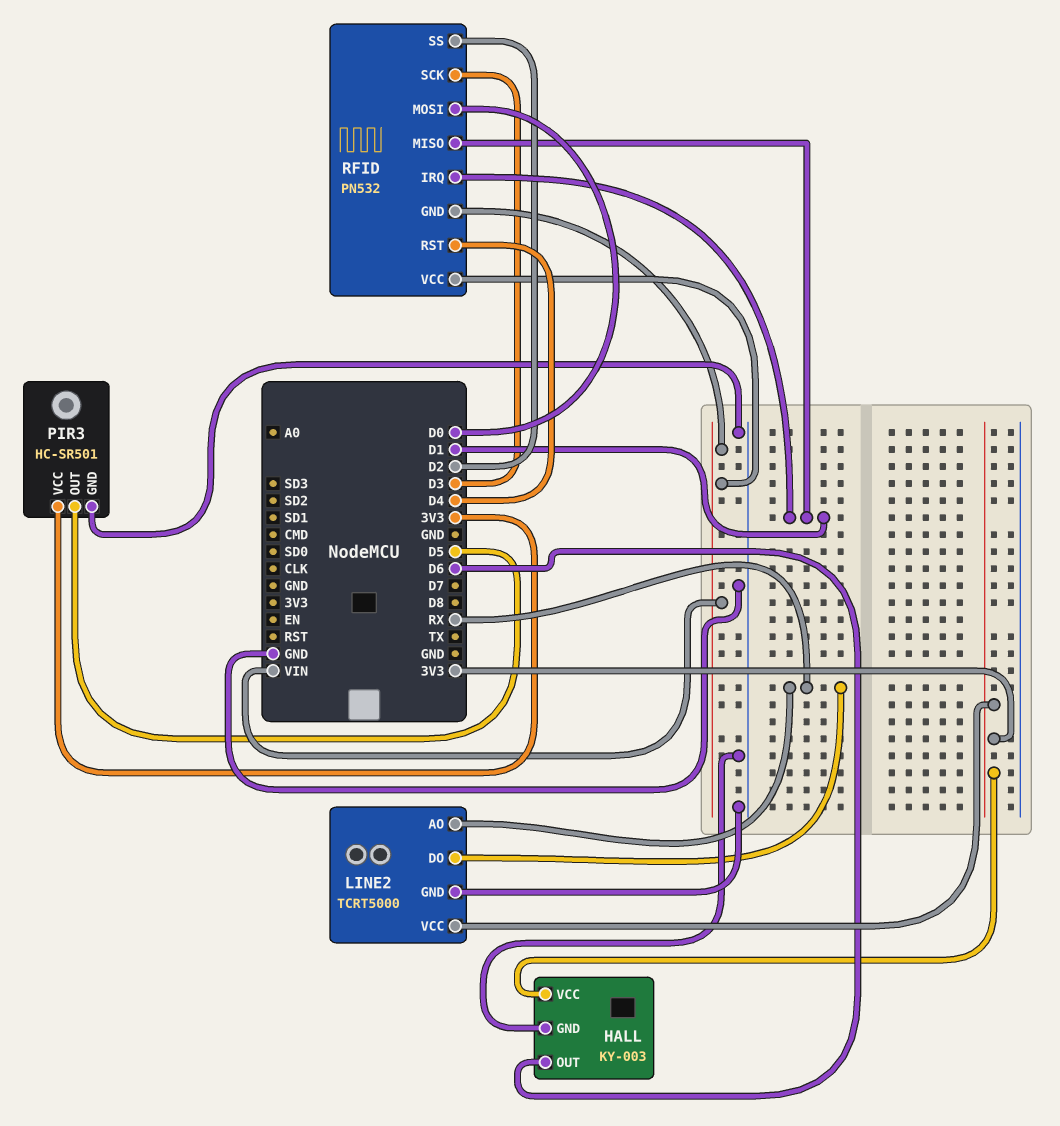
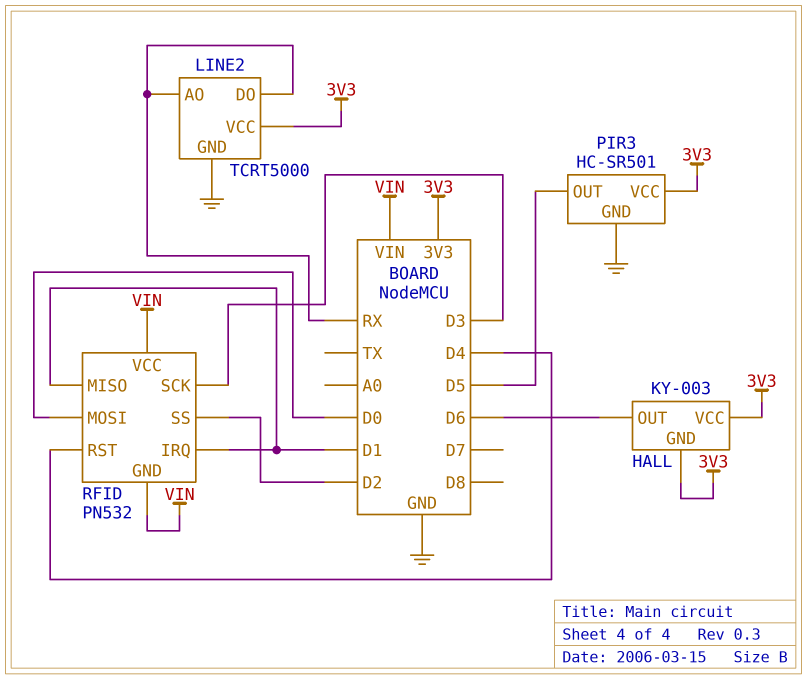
HALL pin GND: GND -> 3V3

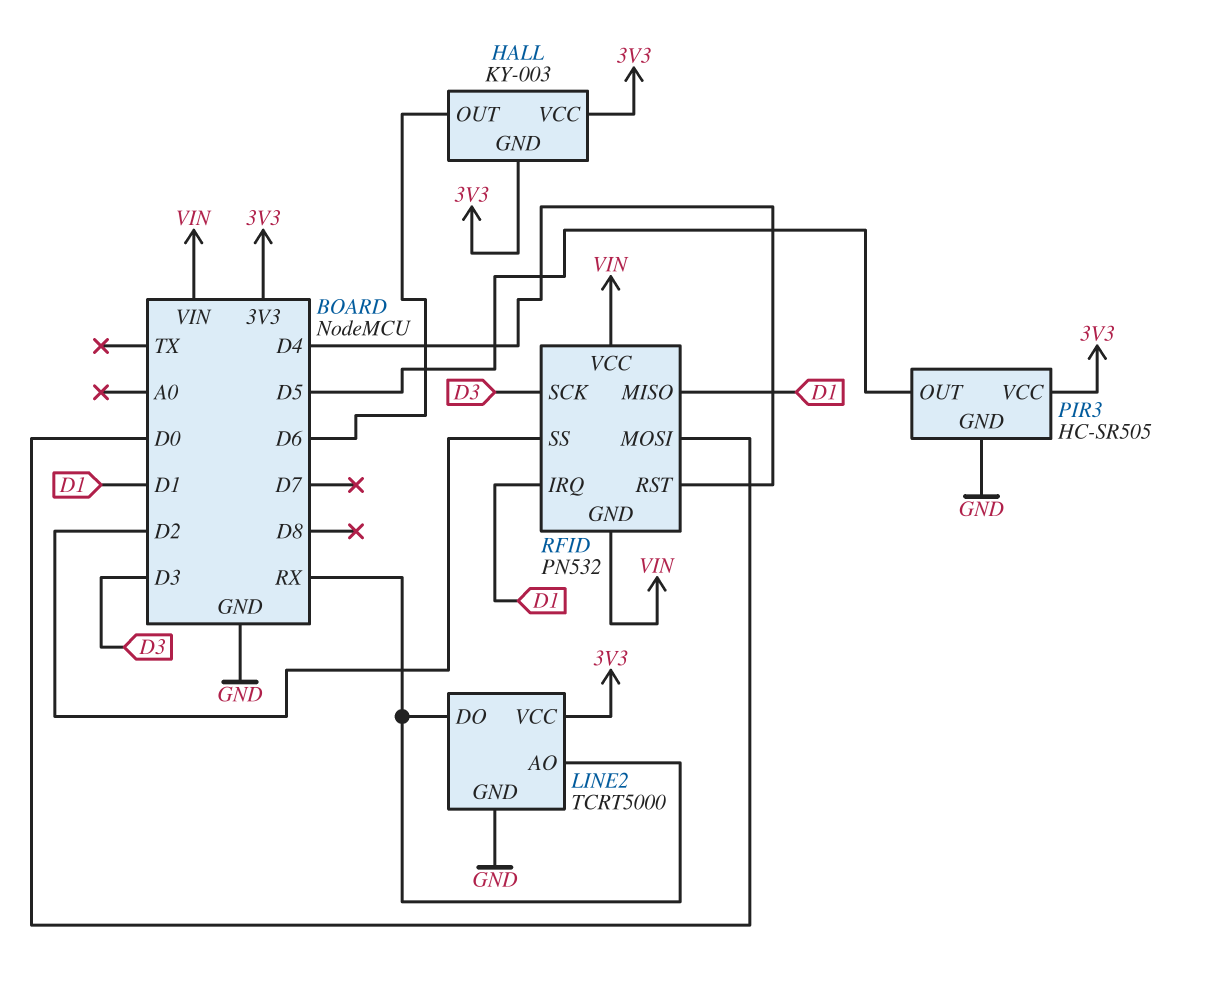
PIR3: HC-SR501 -> HC-SR505

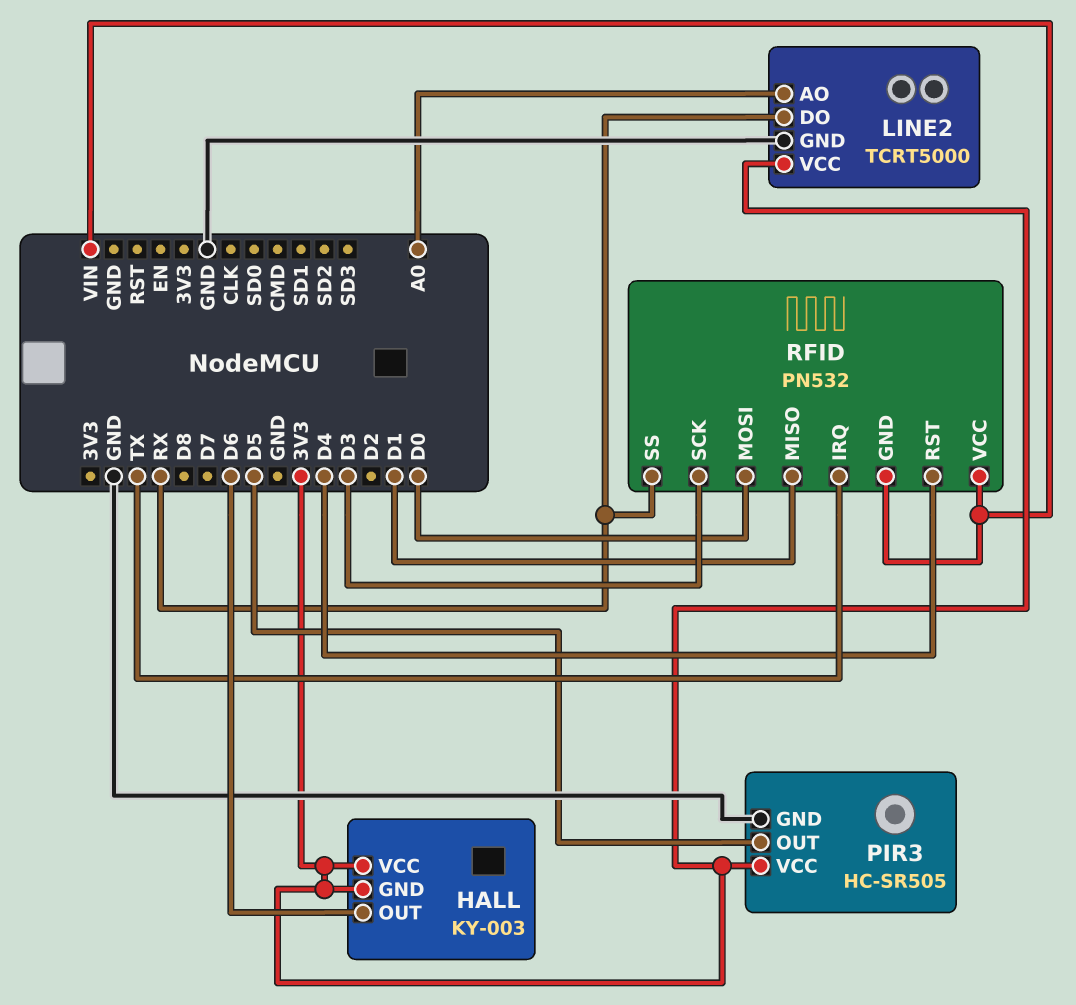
LINE2 pin AO: RX -> A0
RFID pin IRQ: D1 -> TX
RFID pin SS: D2 -> RX

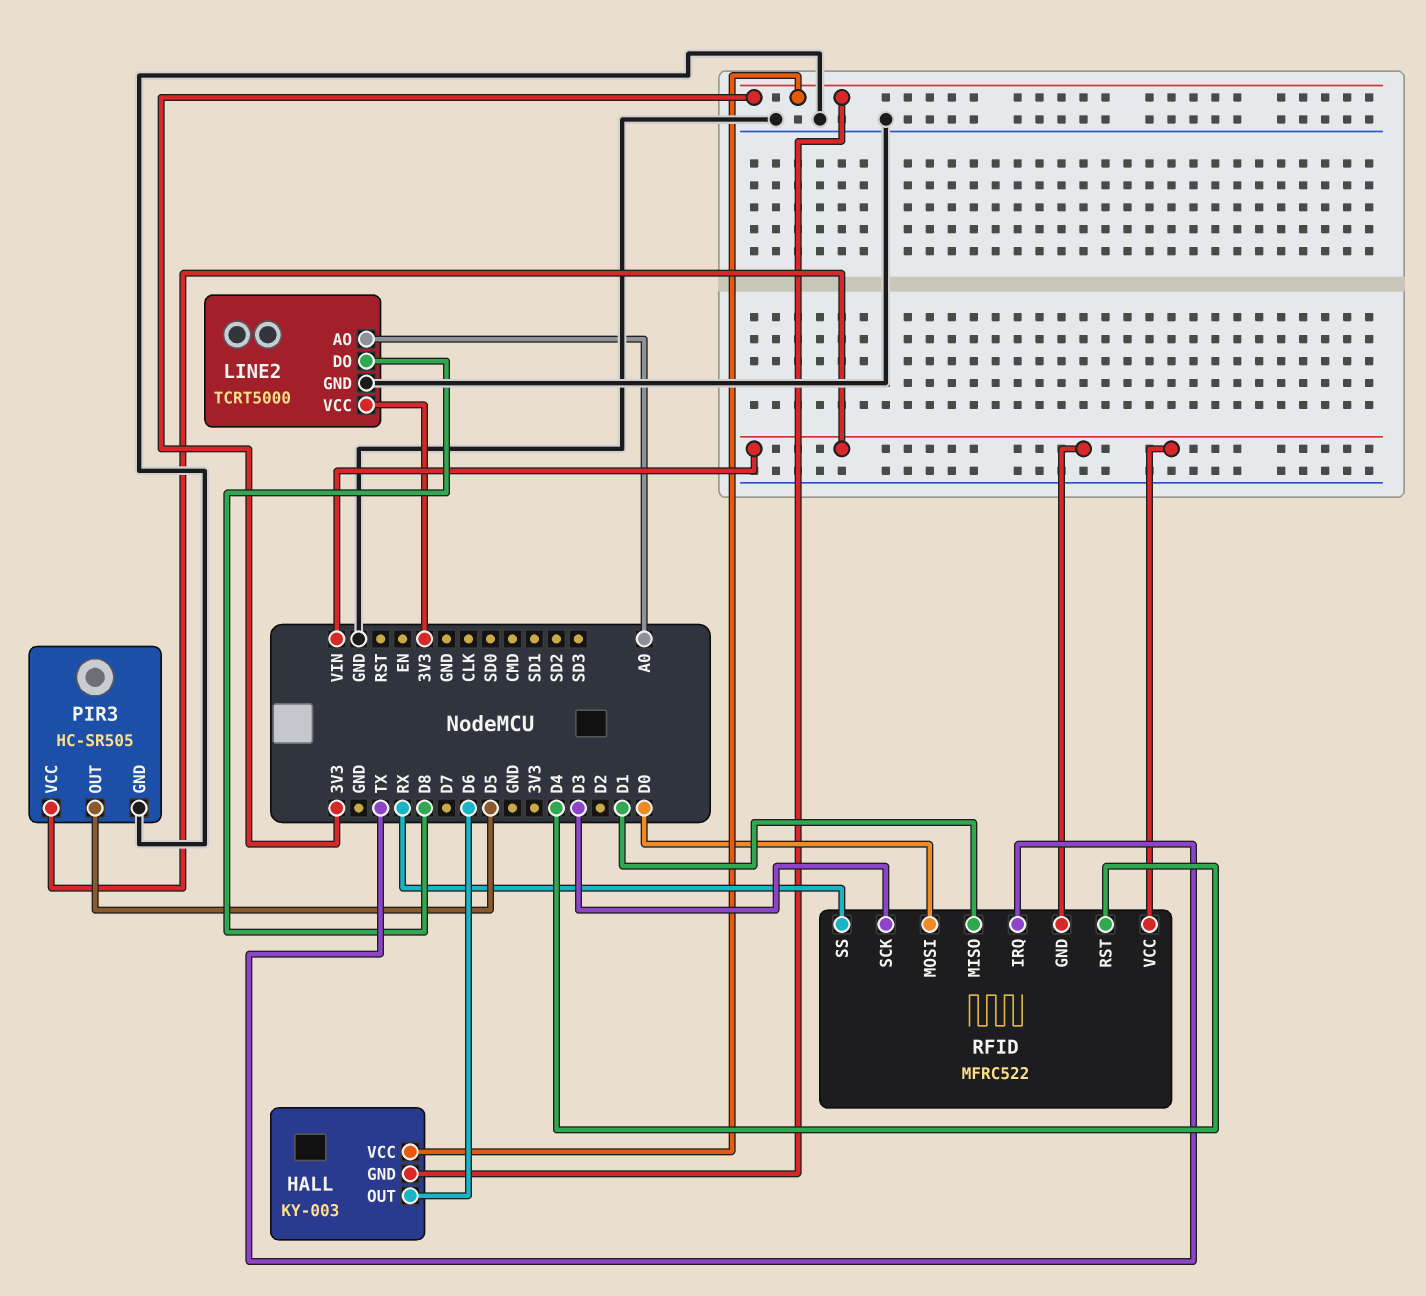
LINE2 pin DO: RX -> D8
PIR3 pin VCC: 3V3 -> VIN
RFID: PN532 -> MFRC522

